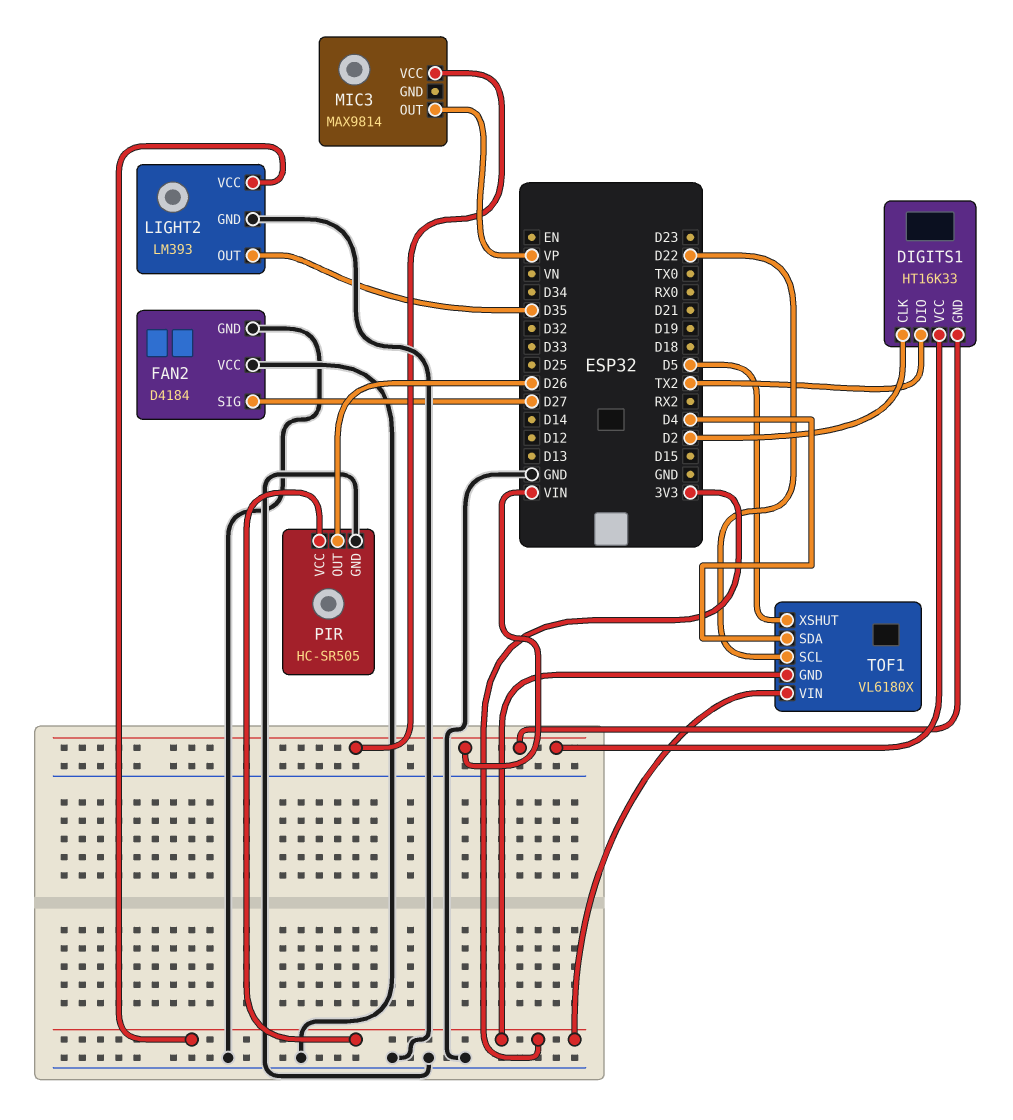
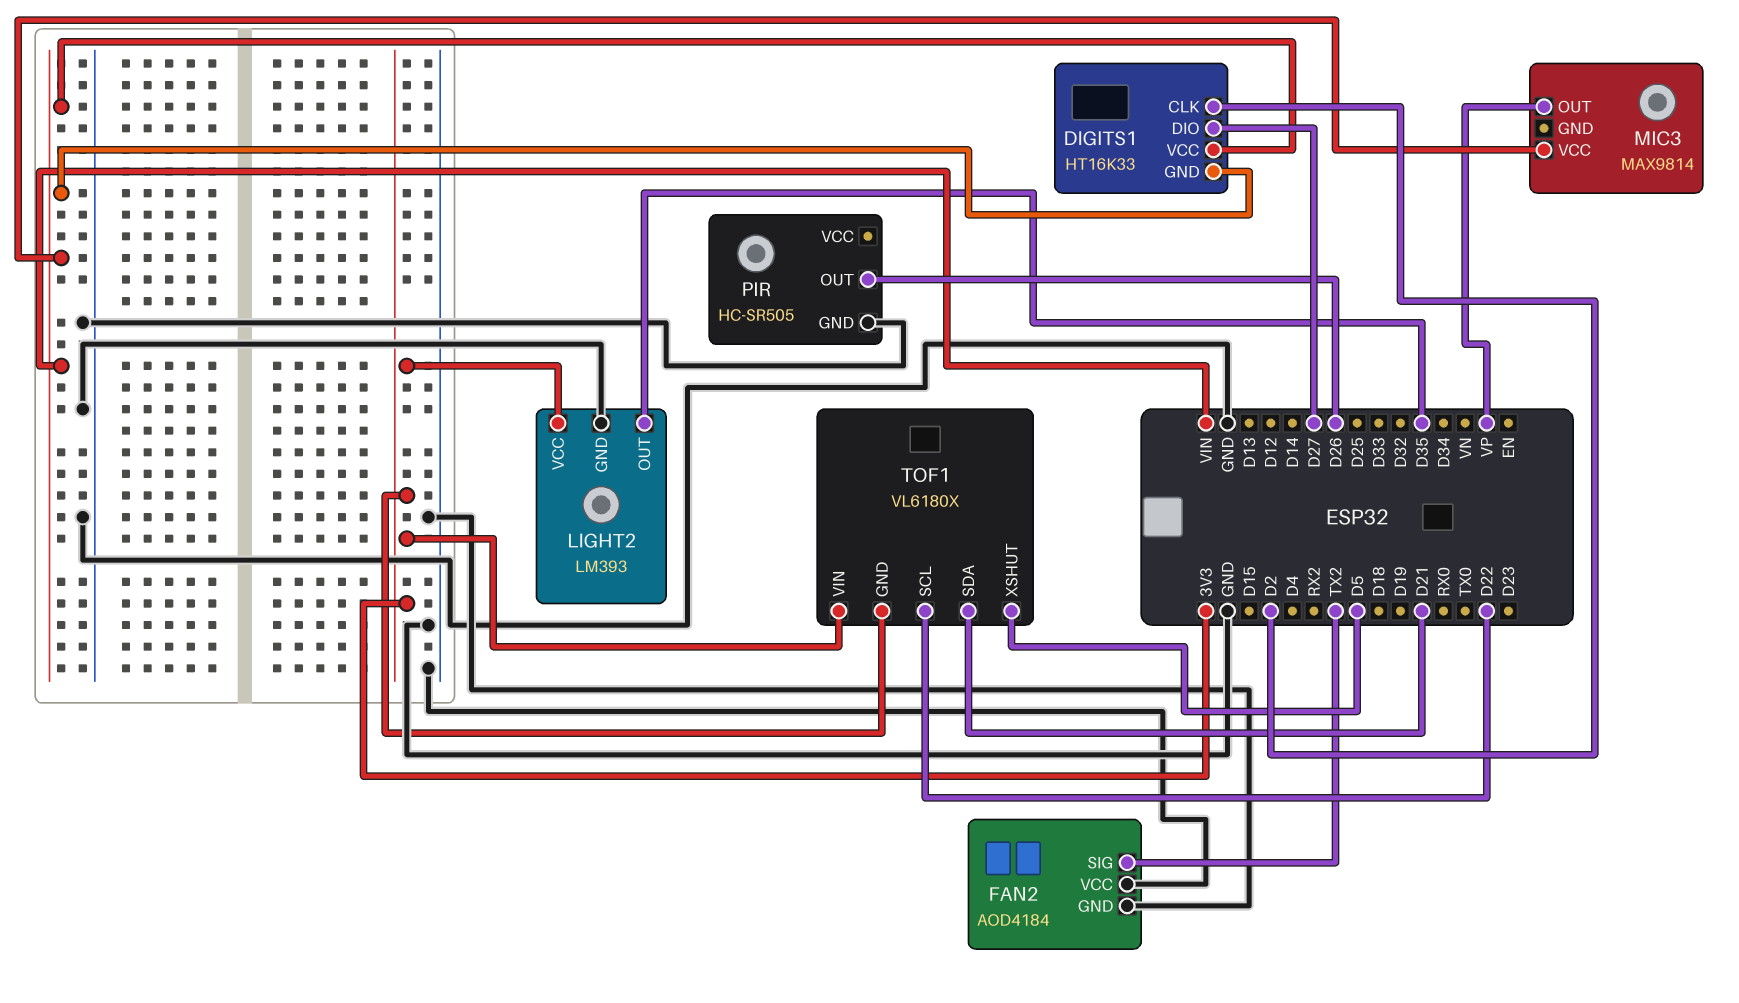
DIGITS1 pin DIO: TX2 -> D27
FAN2: D4184 -> AOD4184
FAN2 pin SIG: D27 -> TX2
PIR pin VCC: 3V3 -> none
TOF1 pin SDA: D4 -> D21

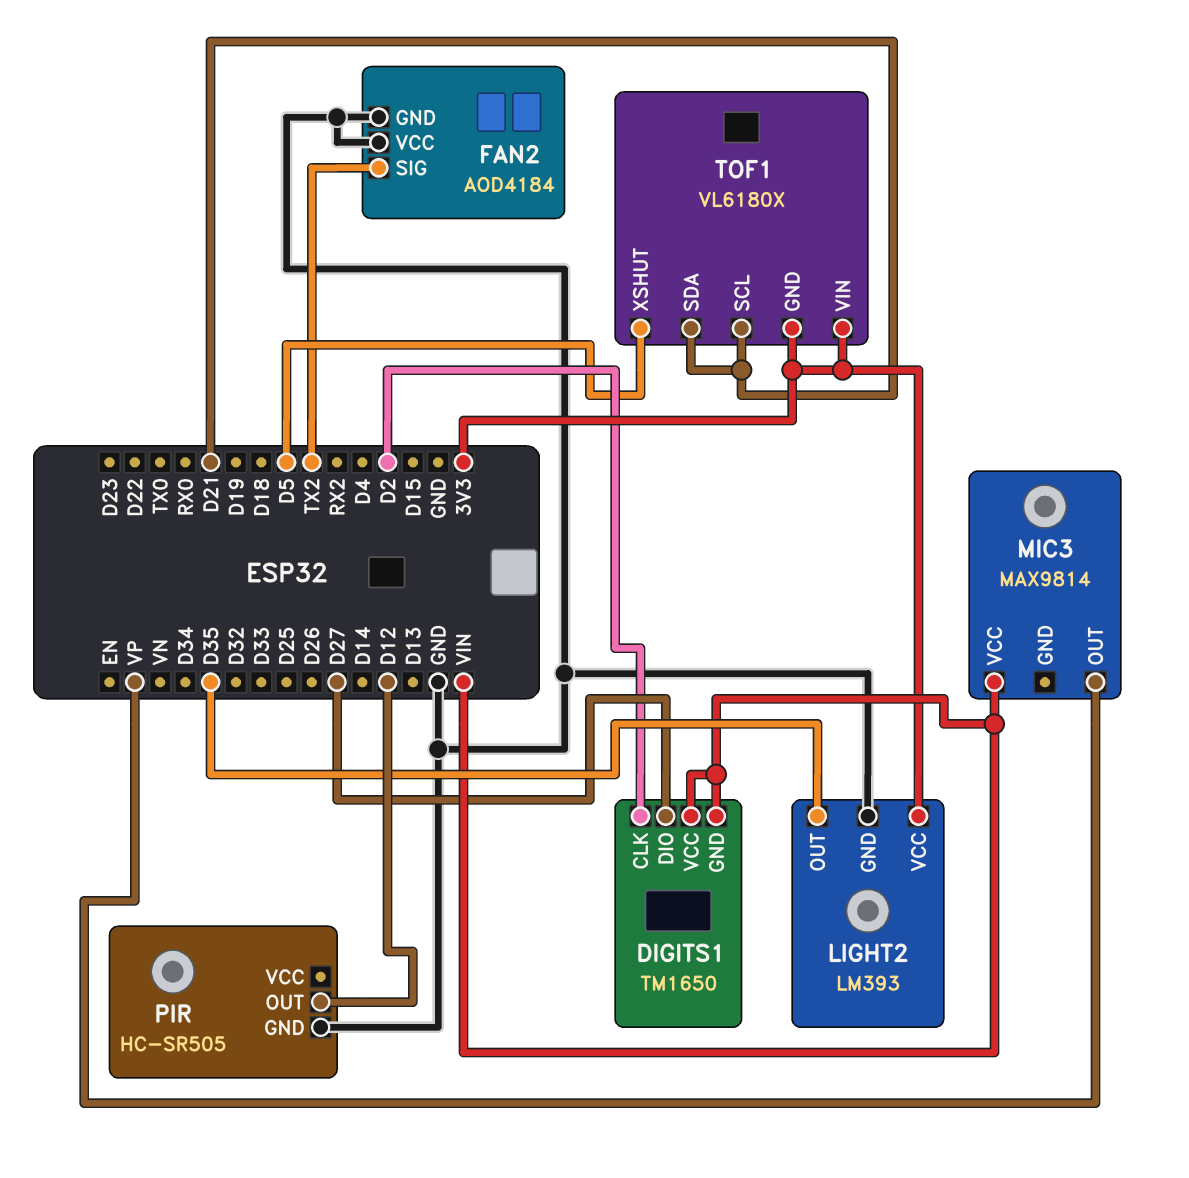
DIGITS1: HT16K33 -> TM1650
PIR pin OUT: D26 -> D12
TOF1 pin SCL: D22 -> D21

